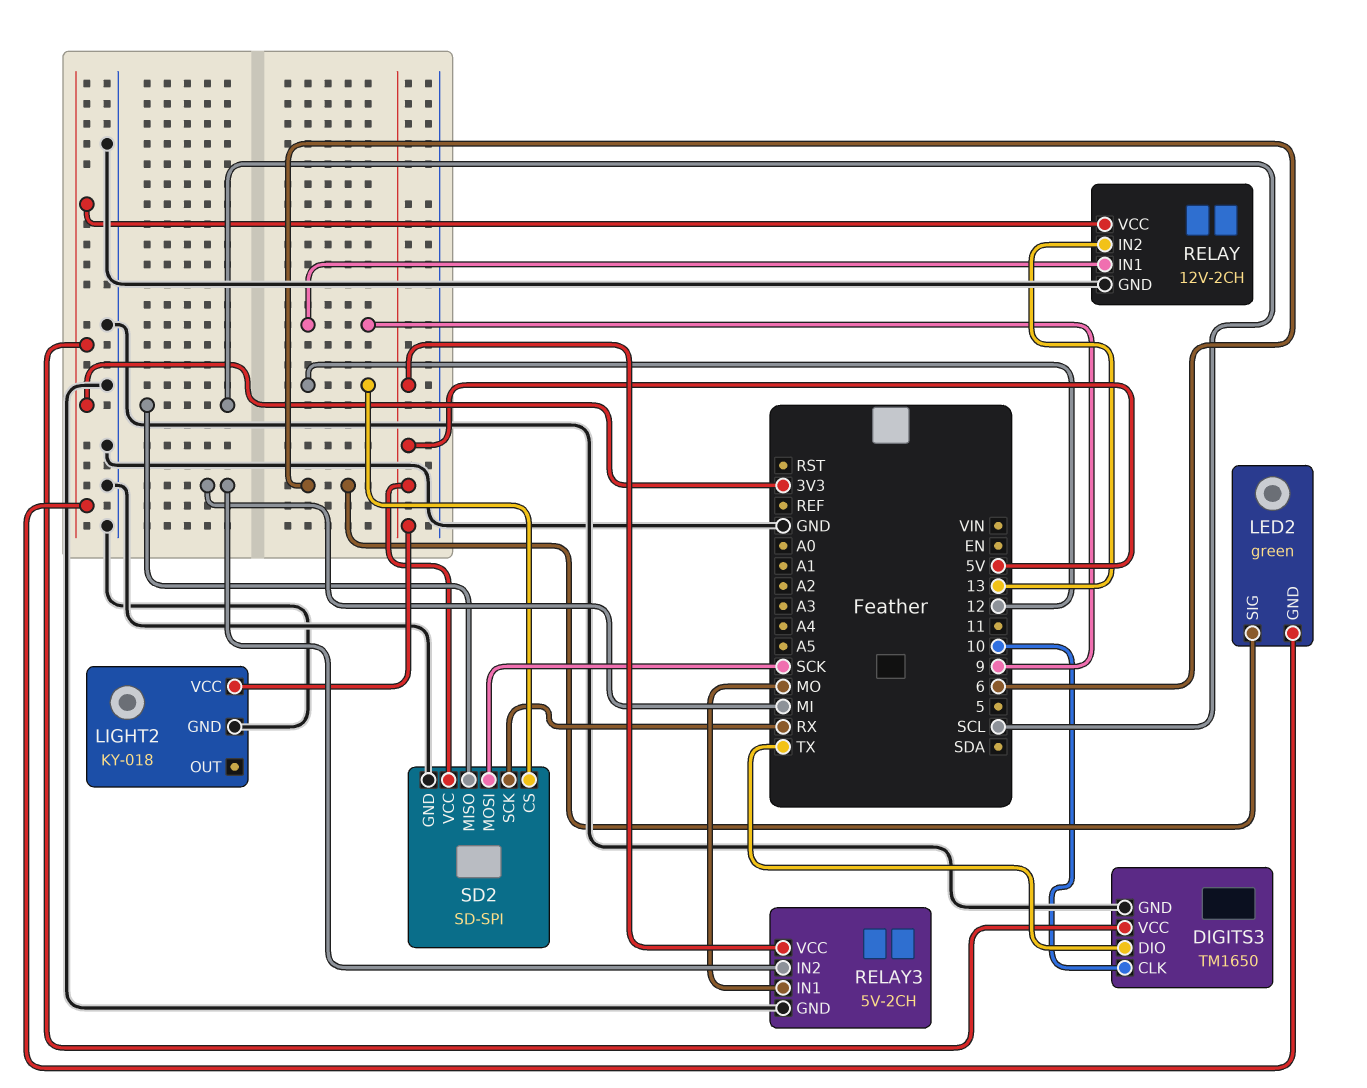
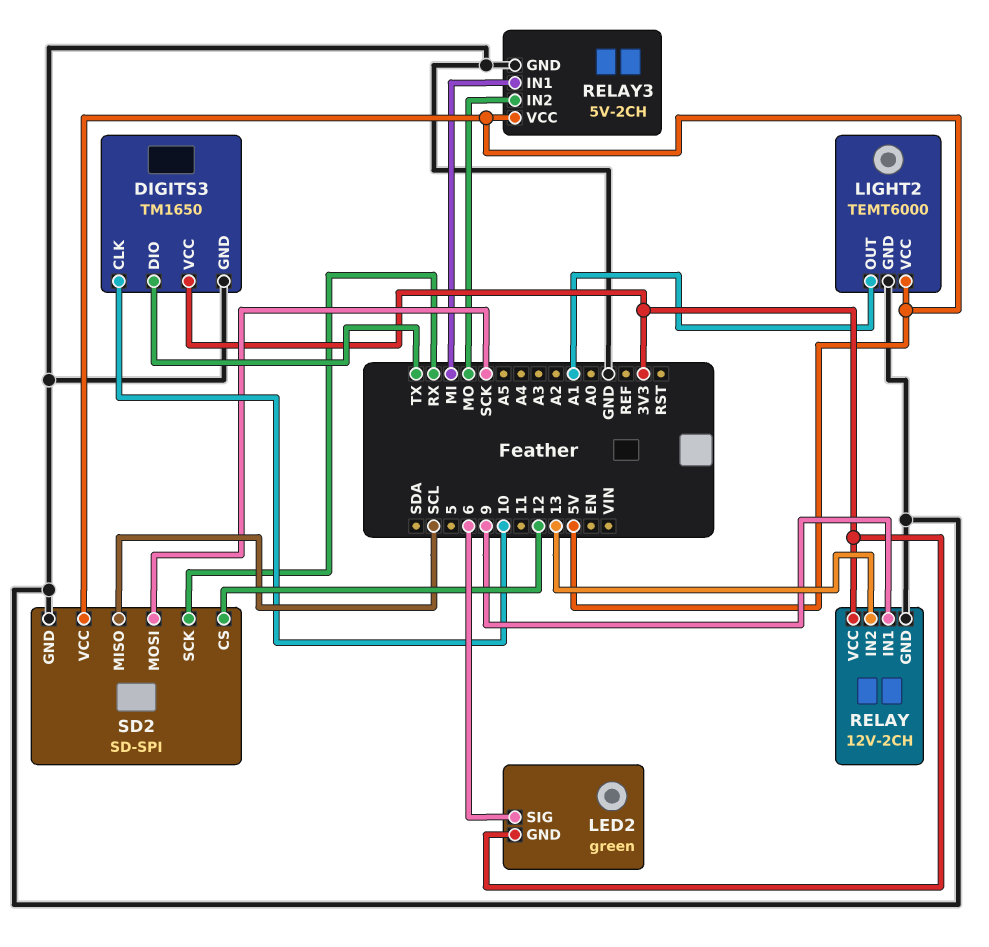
LIGHT2: KY-018 -> TEMT6000
LIGHT2 pin OUT: none -> A1
RELAY3 pin IN1: MO -> MI
RELAY3 pin IN2: MI -> MO

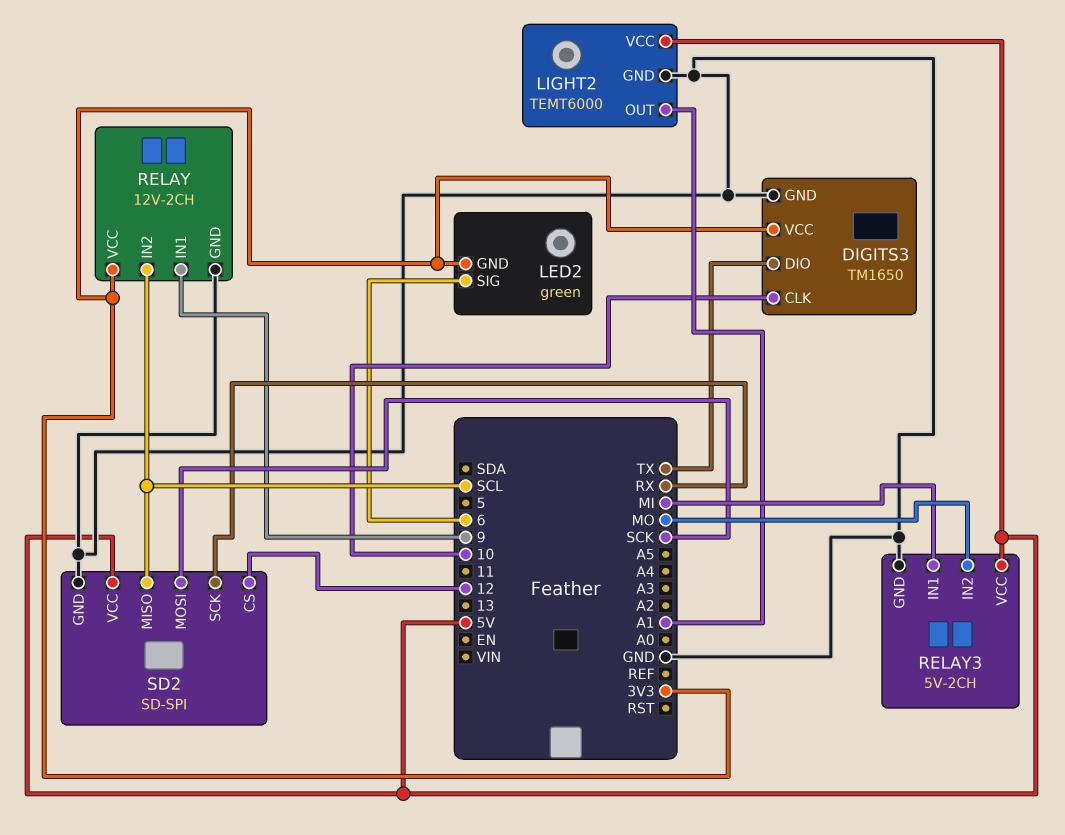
RELAY pin IN2: 13 -> SCL

